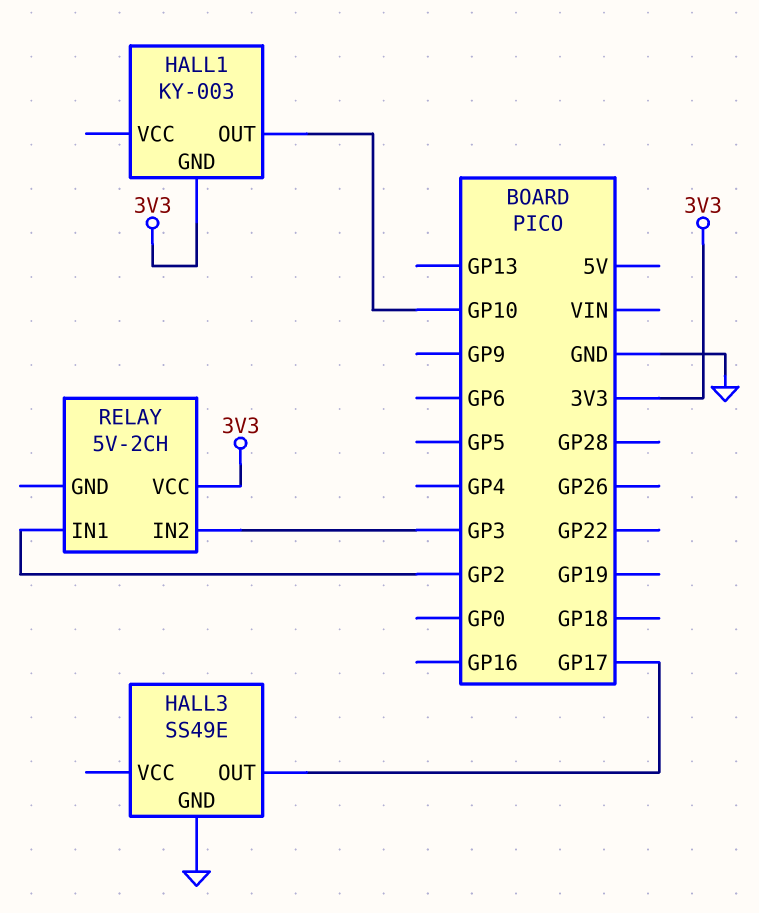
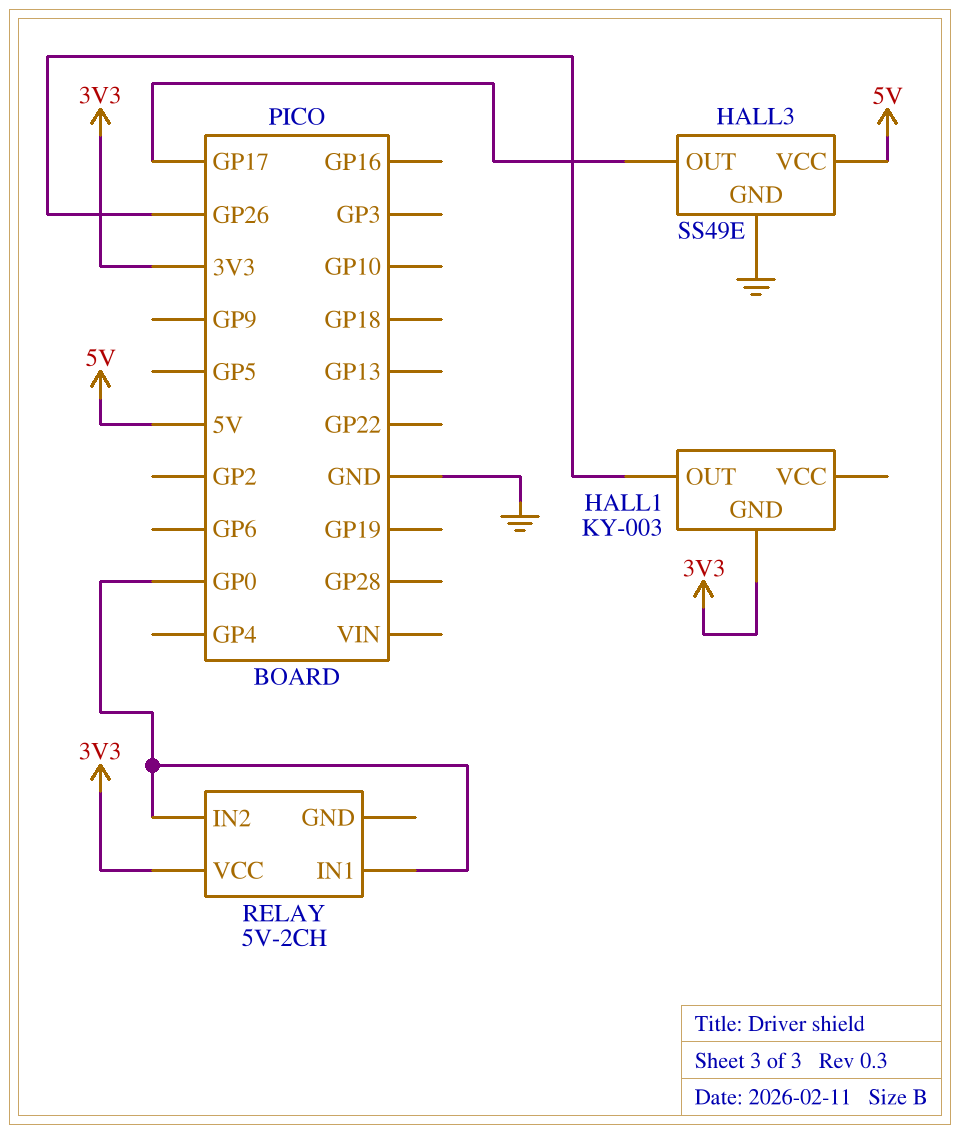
HALL1 pin OUT: GP10 -> GP26
HALL3 pin VCC: none -> 5V
RELAY pin IN1: GP2 -> GP0
RELAY pin IN2: GP3 -> GP0

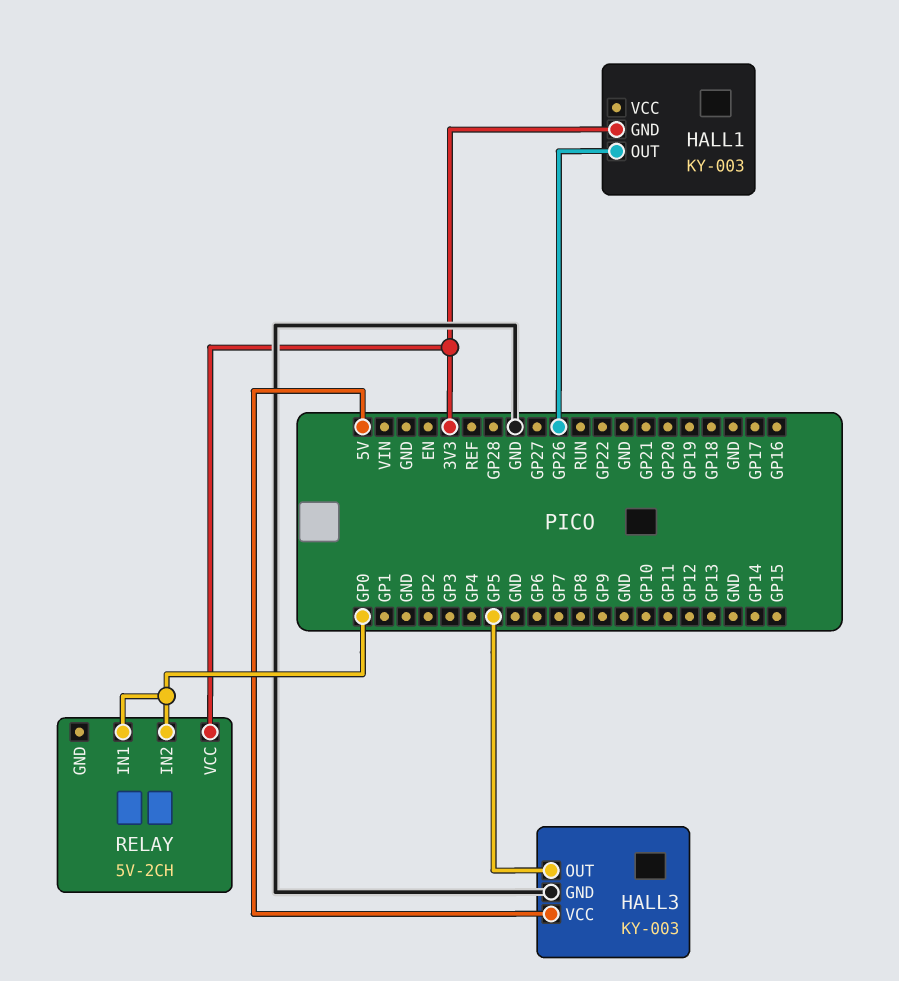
HALL3: SS49E -> KY-003
HALL3 pin OUT: GP17 -> GP5

